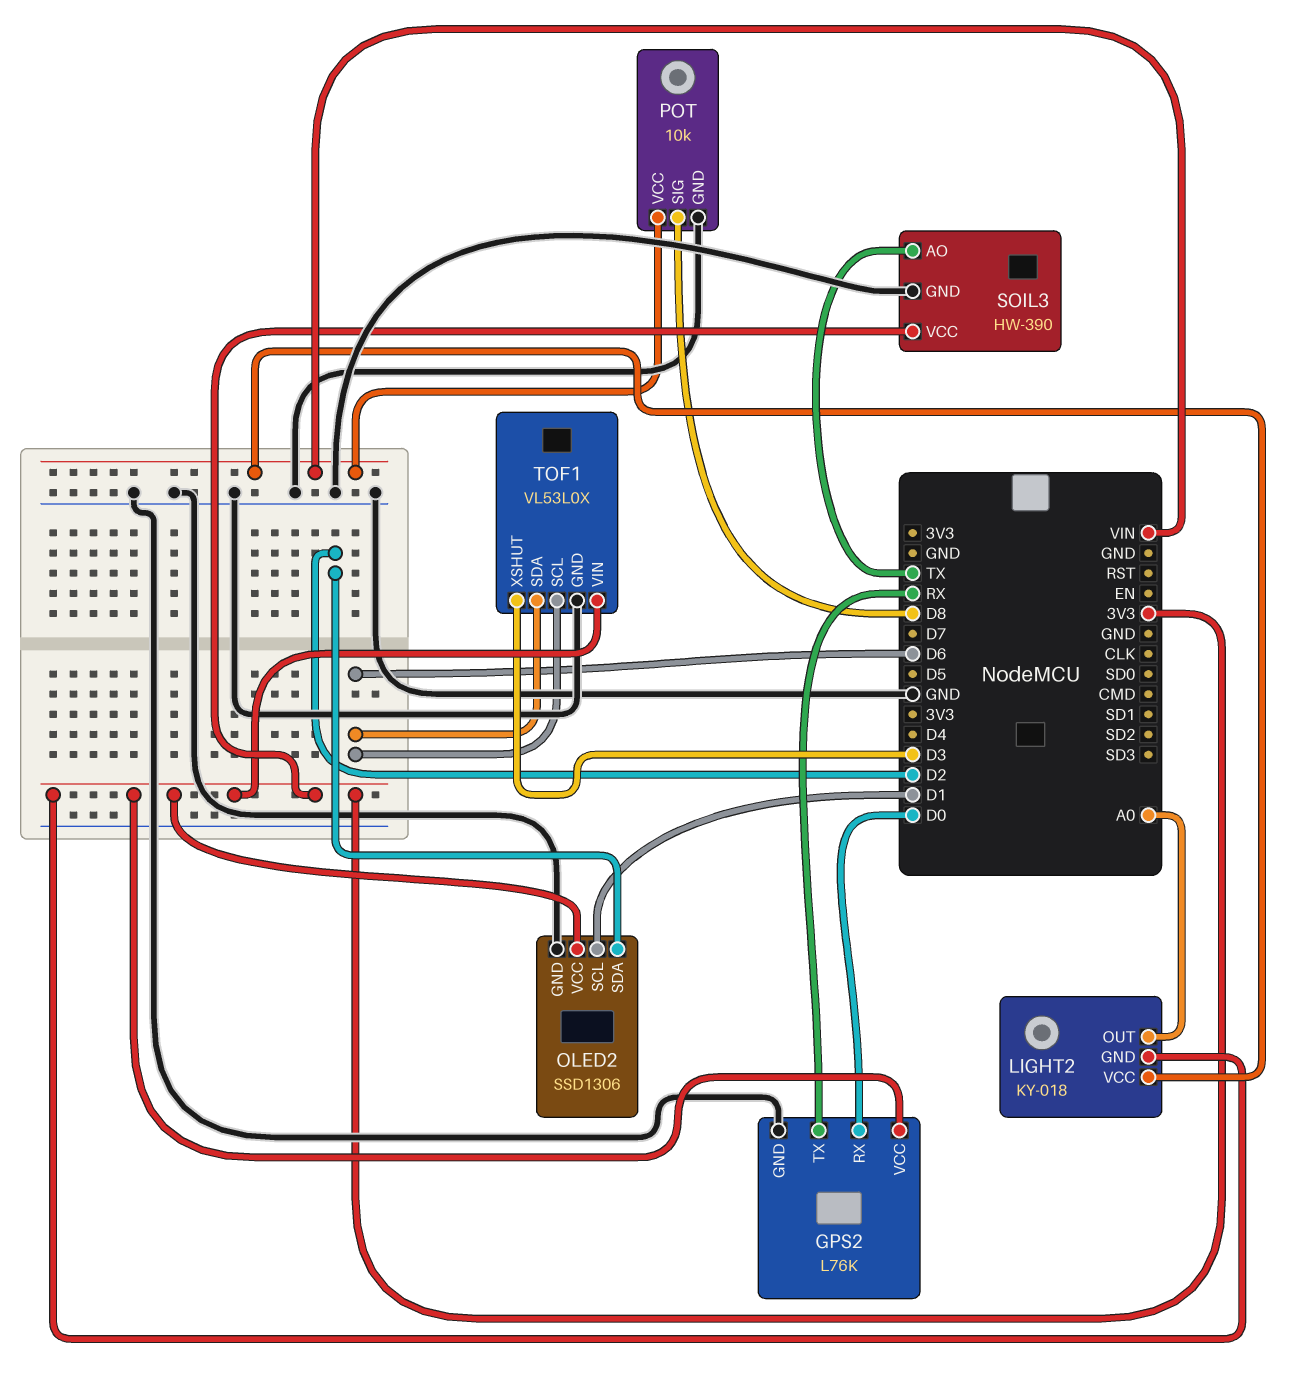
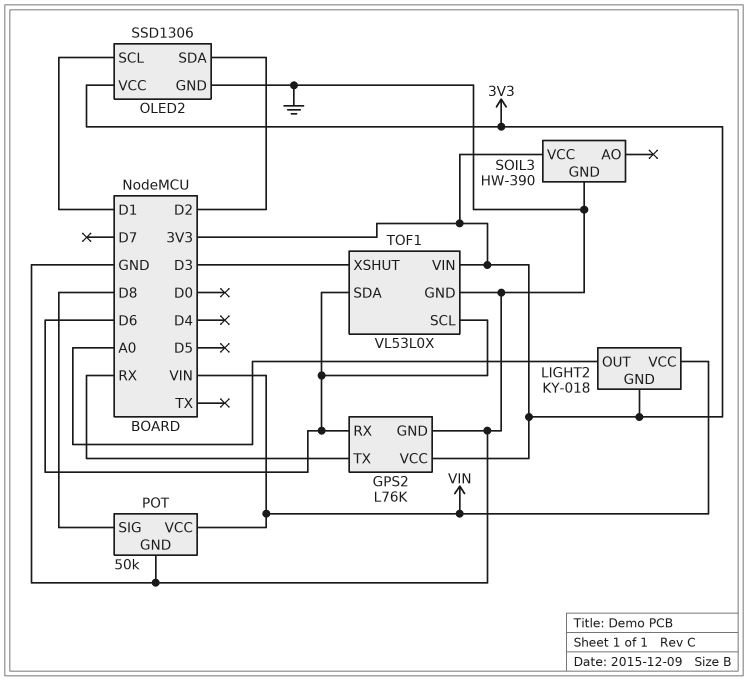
GPS2 pin RX: D0 -> D6
POT: 10k -> 50k
SOIL3 pin AO: TX -> none

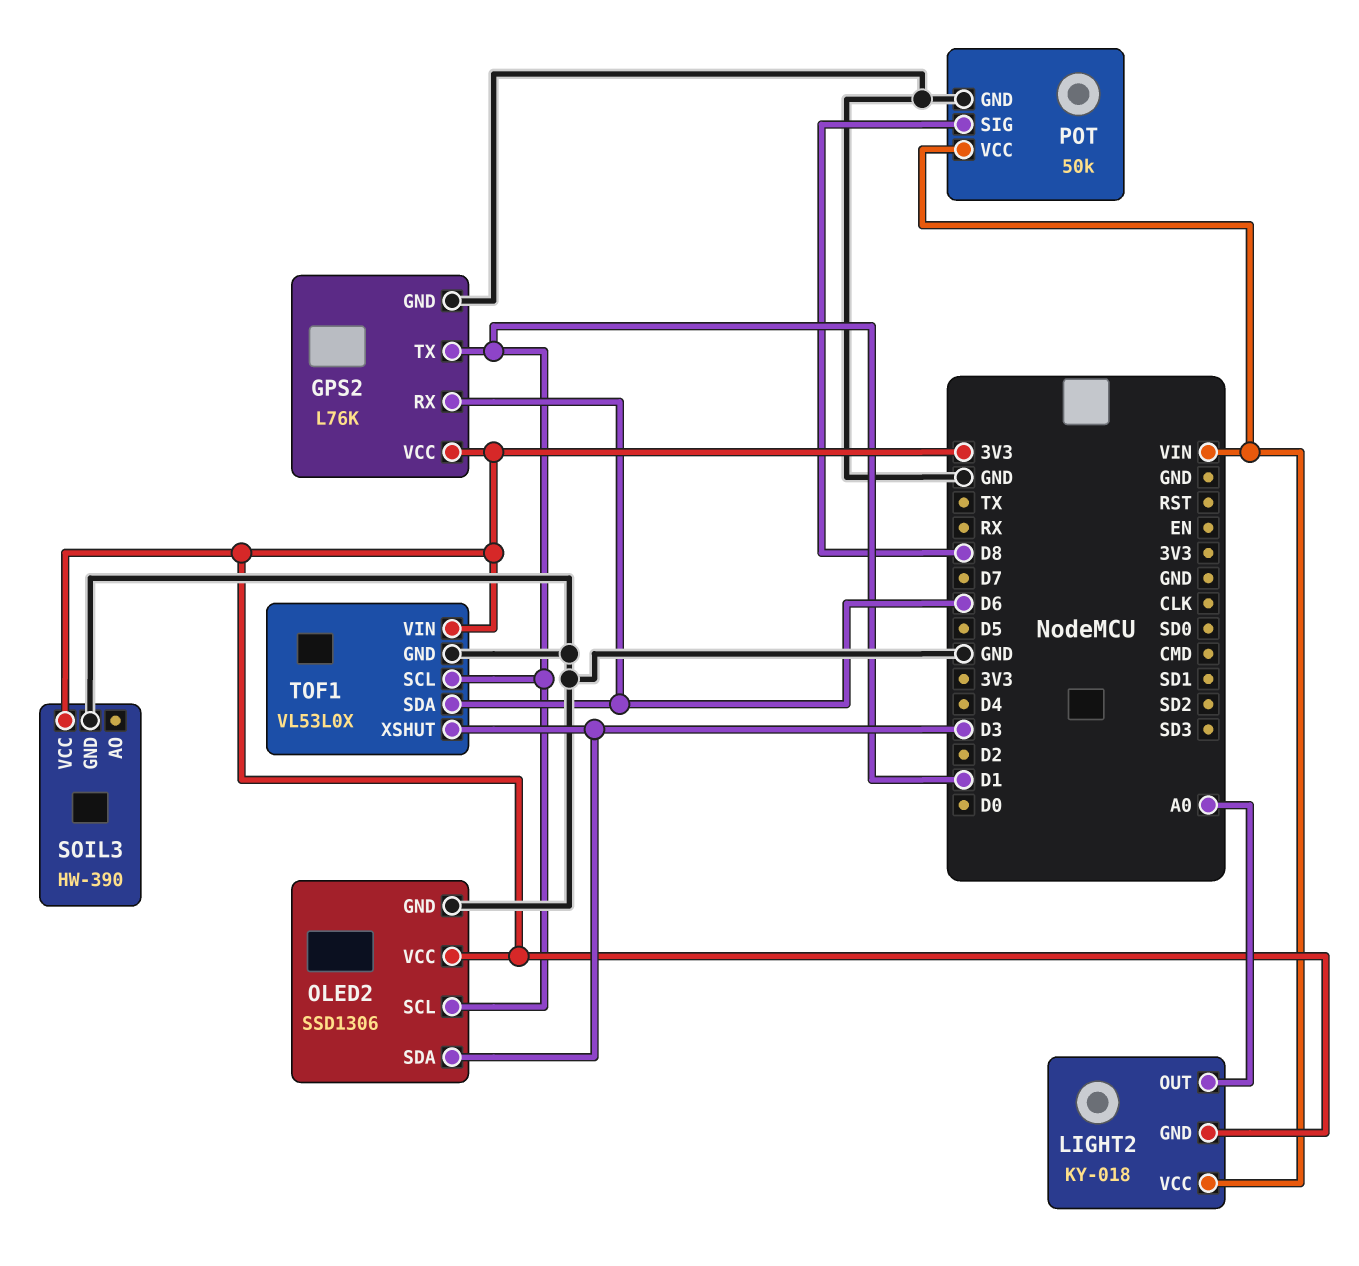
GPS2 pin TX: RX -> D1
OLED2 pin SDA: D2 -> D3
TOF1 pin SCL: D6 -> D1

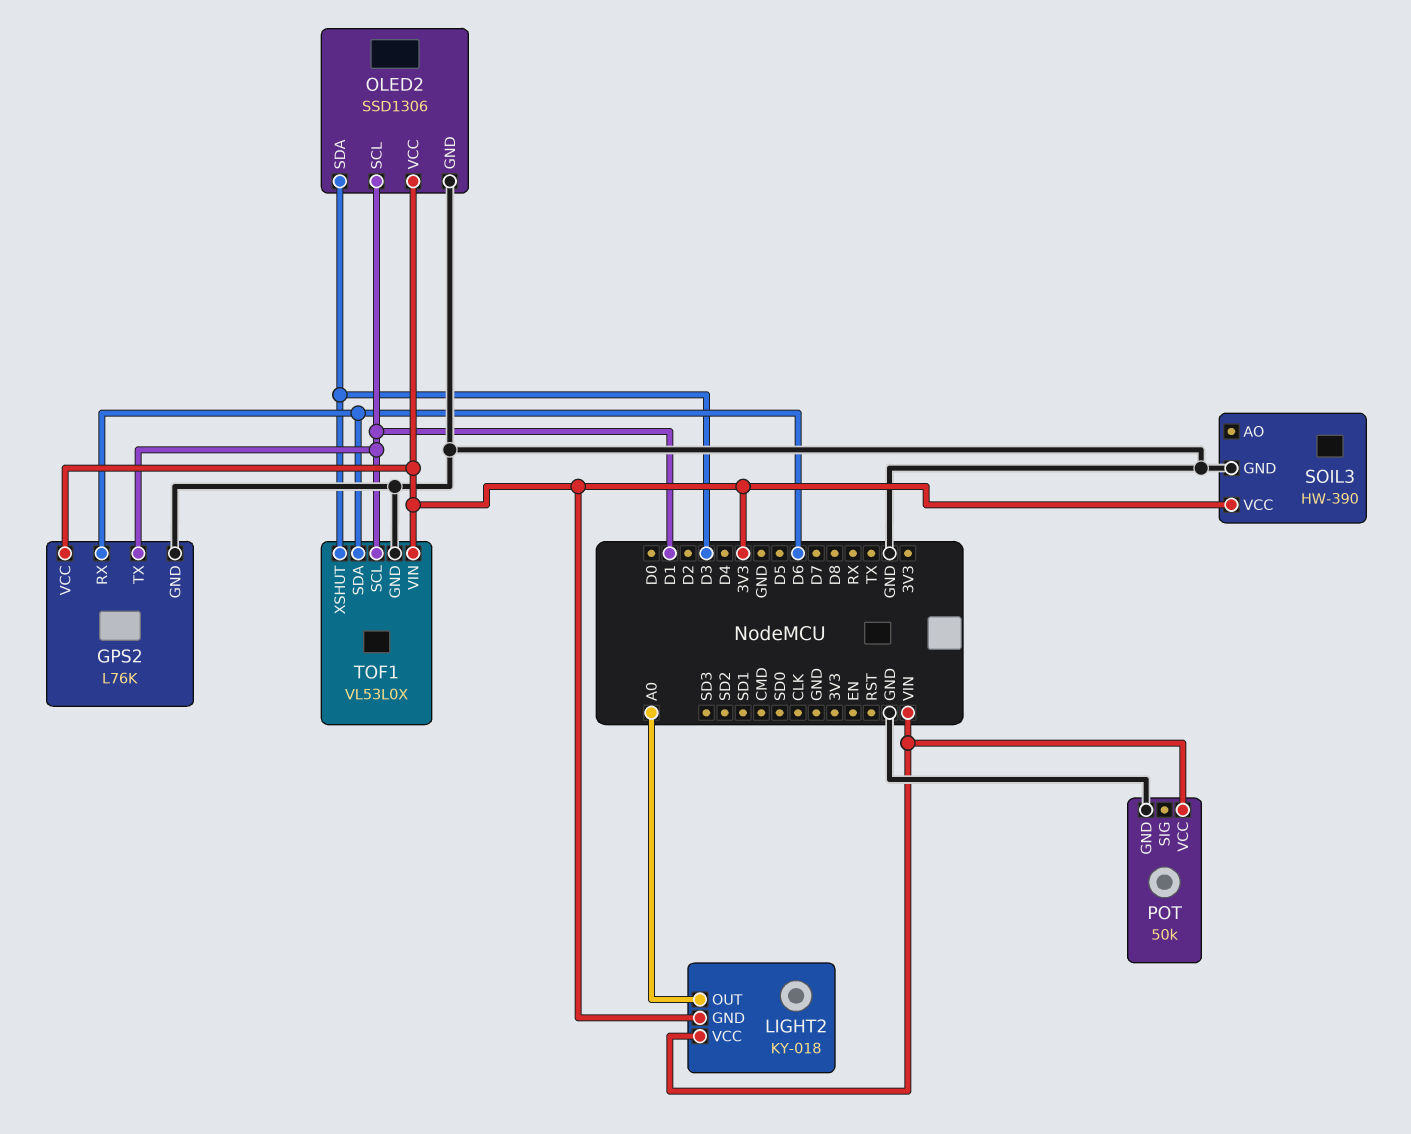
POT pin SIG: D8 -> none

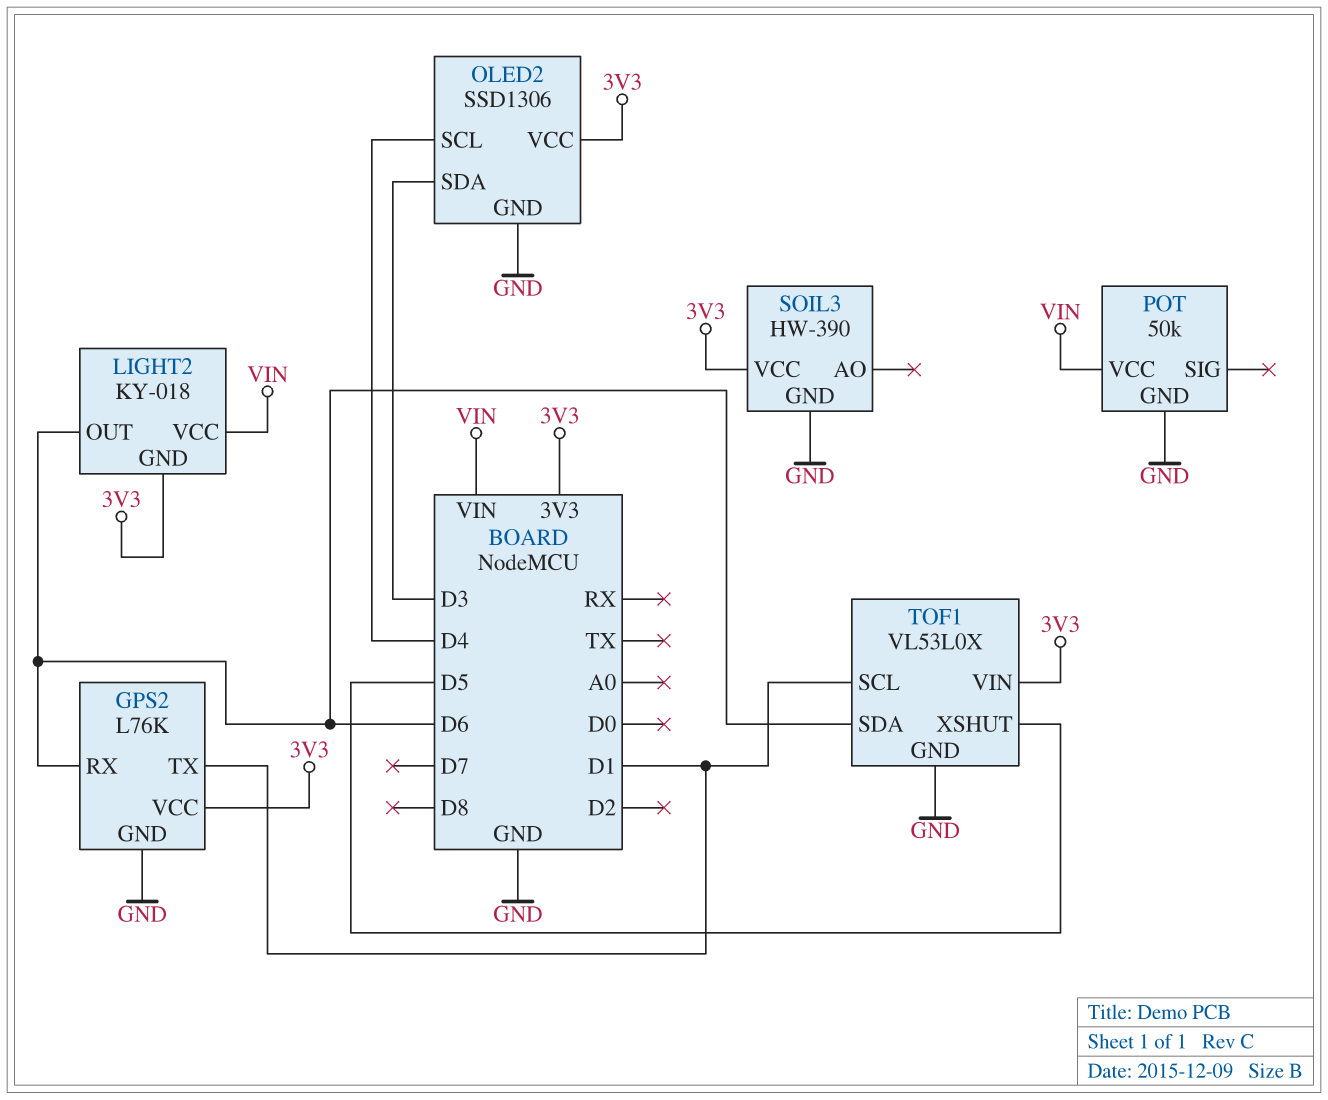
LIGHT2 pin OUT: A0 -> D6
OLED2 pin SCL: D1 -> D4
TOF1 pin XSHUT: D3 -> D5

